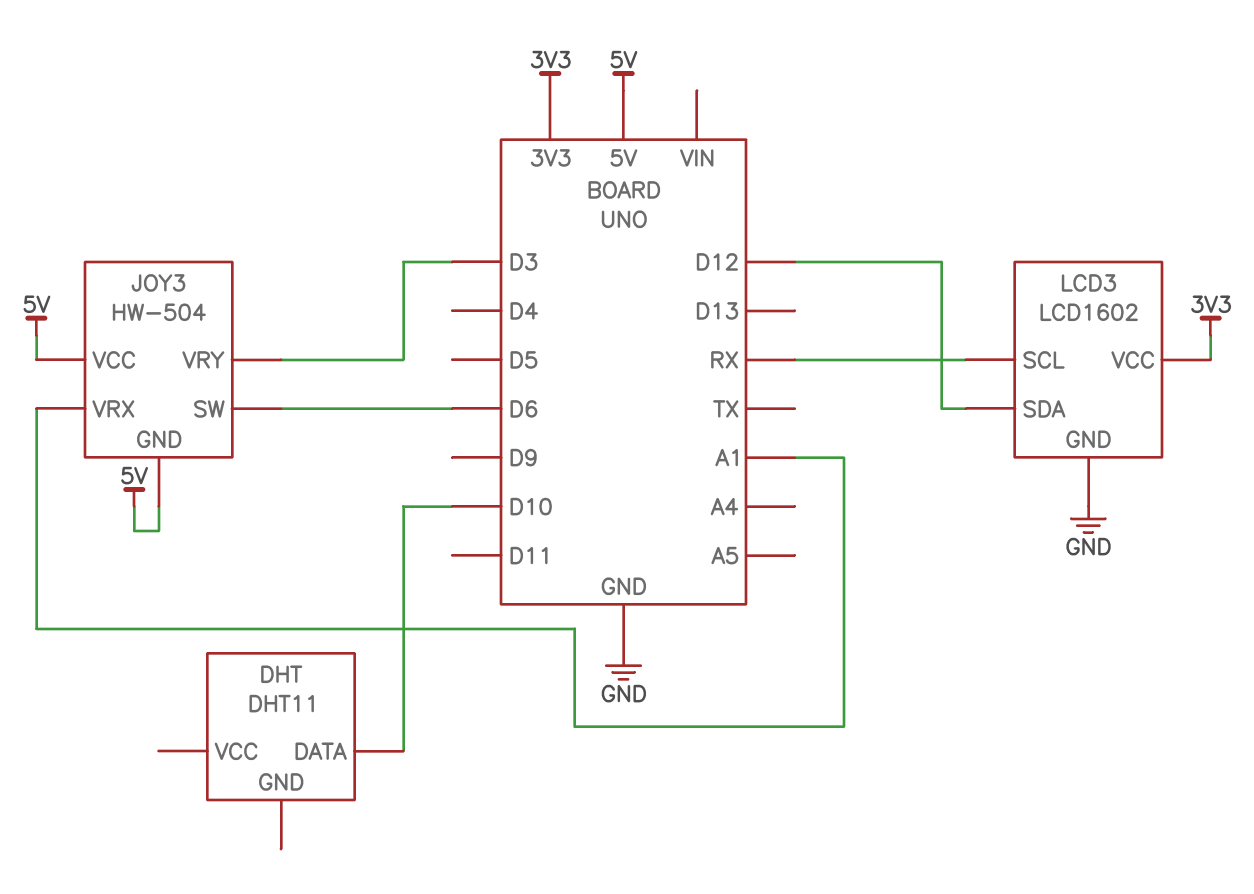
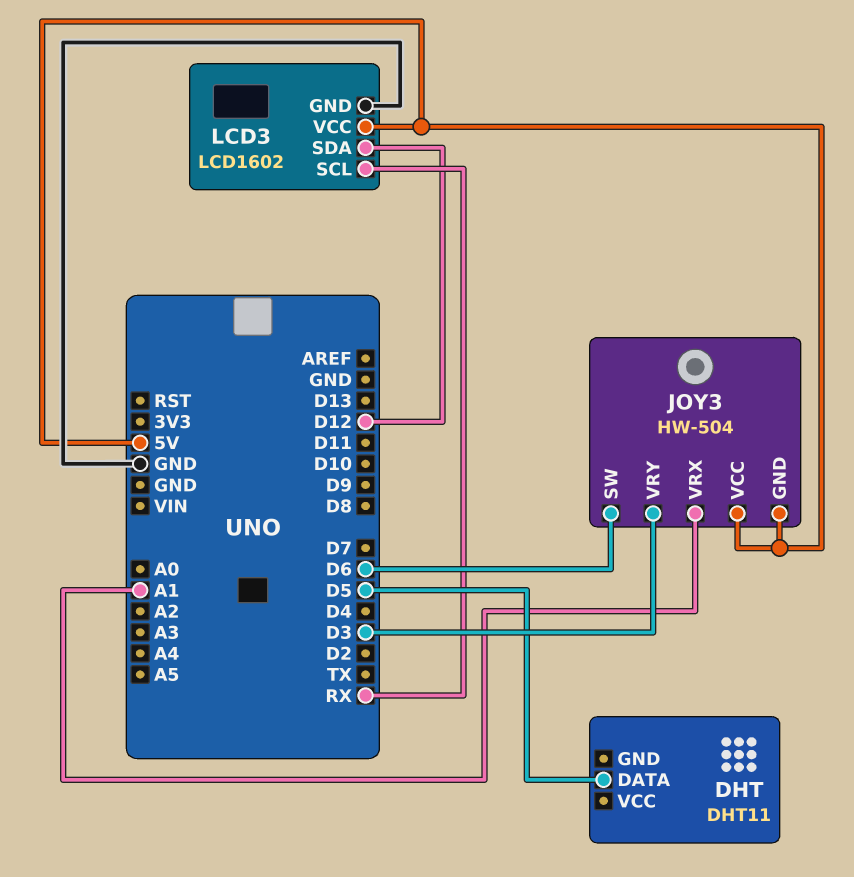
DHT pin DATA: D10 -> D5
LCD3 pin VCC: 3V3 -> 5V

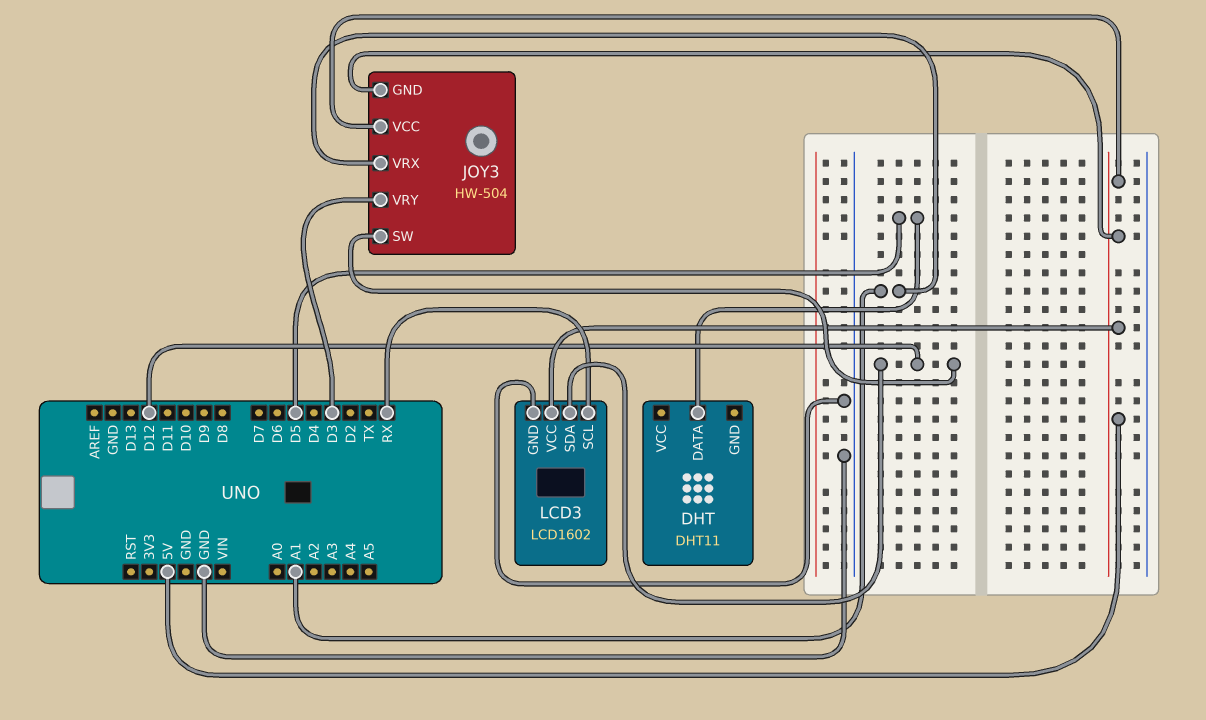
JOY3 pin SW: D6 -> D12

